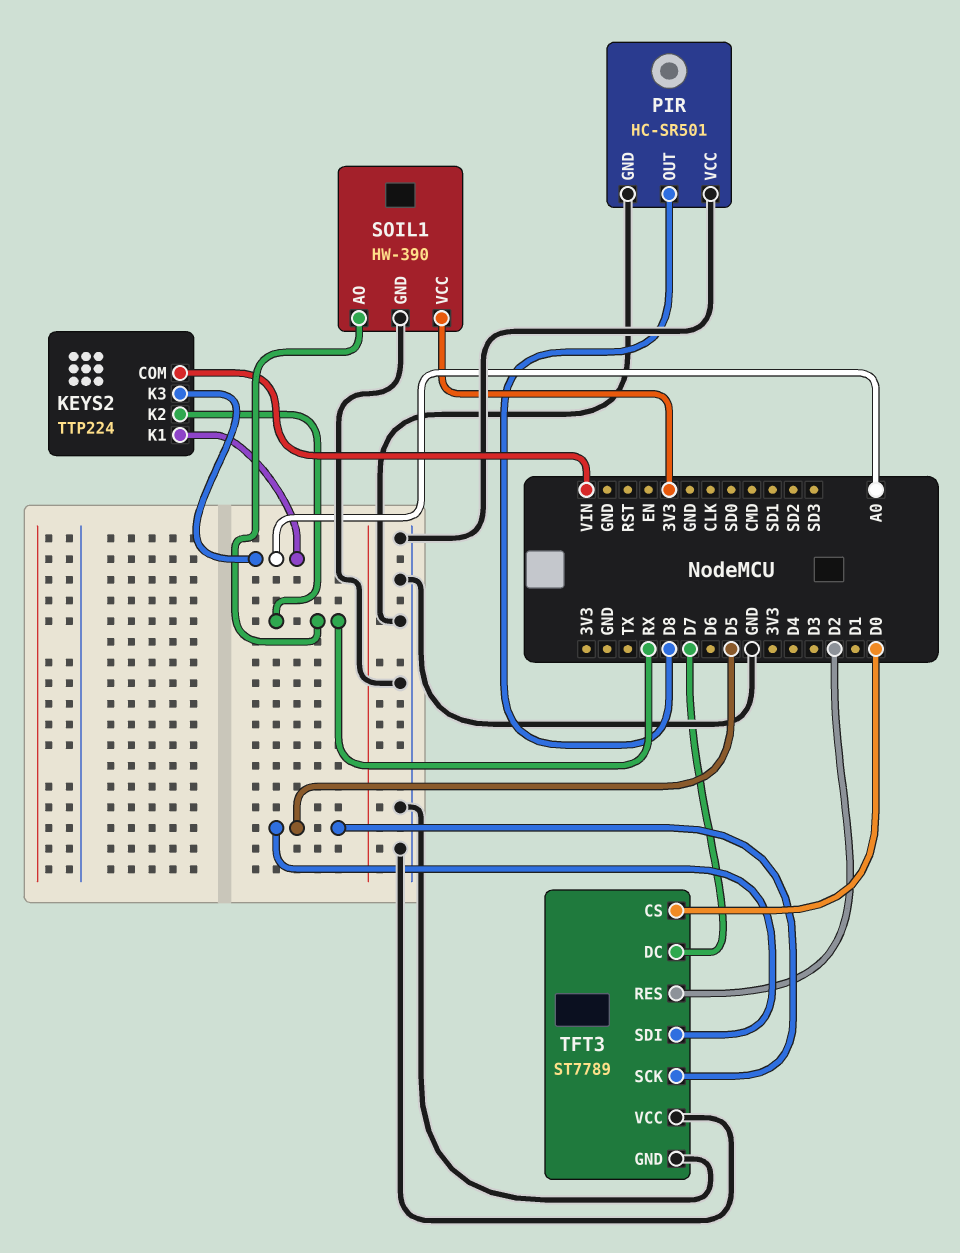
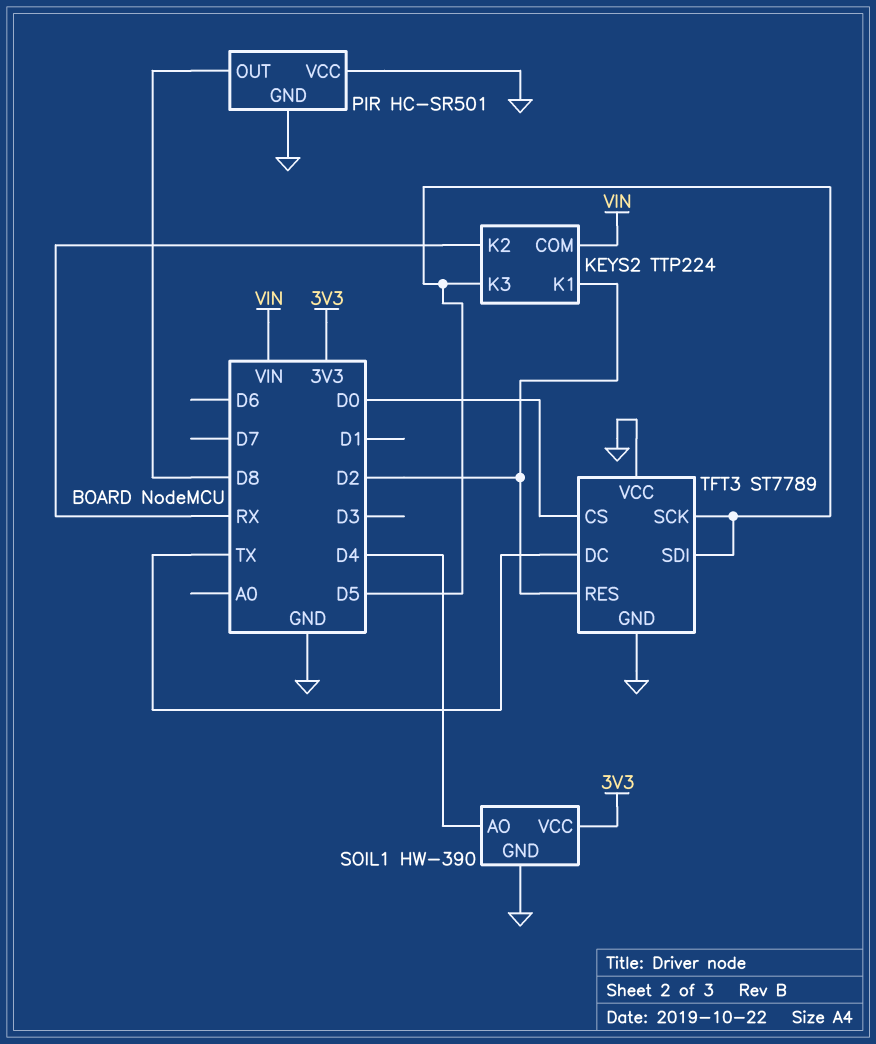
KEYS2 pin K1: A0 -> D2
KEYS2 pin K3: A0 -> D5
SOIL1 pin AO: RX -> D4
TFT3 pin DC: D7 -> TX

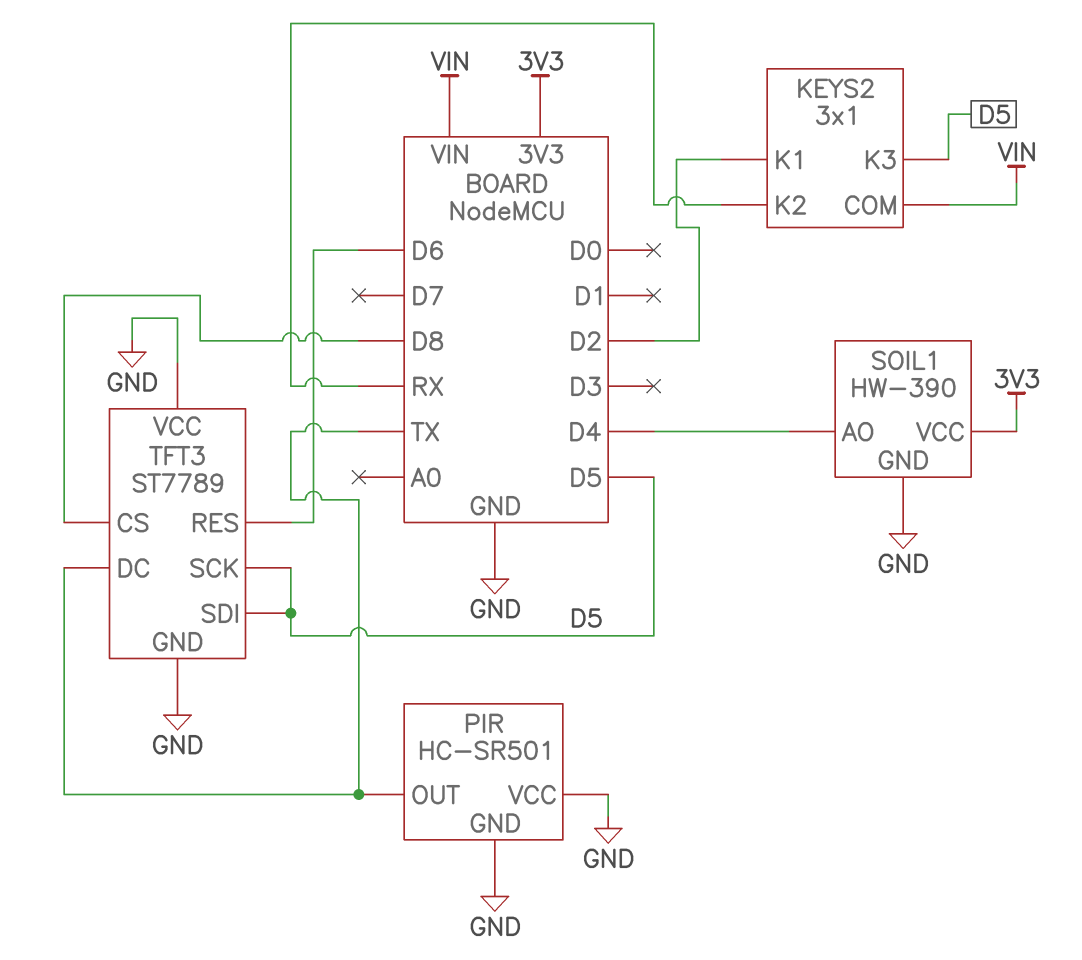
KEYS2: TTP224 -> 3x1
PIR pin OUT: D8 -> TX
TFT3 pin CS: D0 -> D8
TFT3 pin RES: D2 -> D6

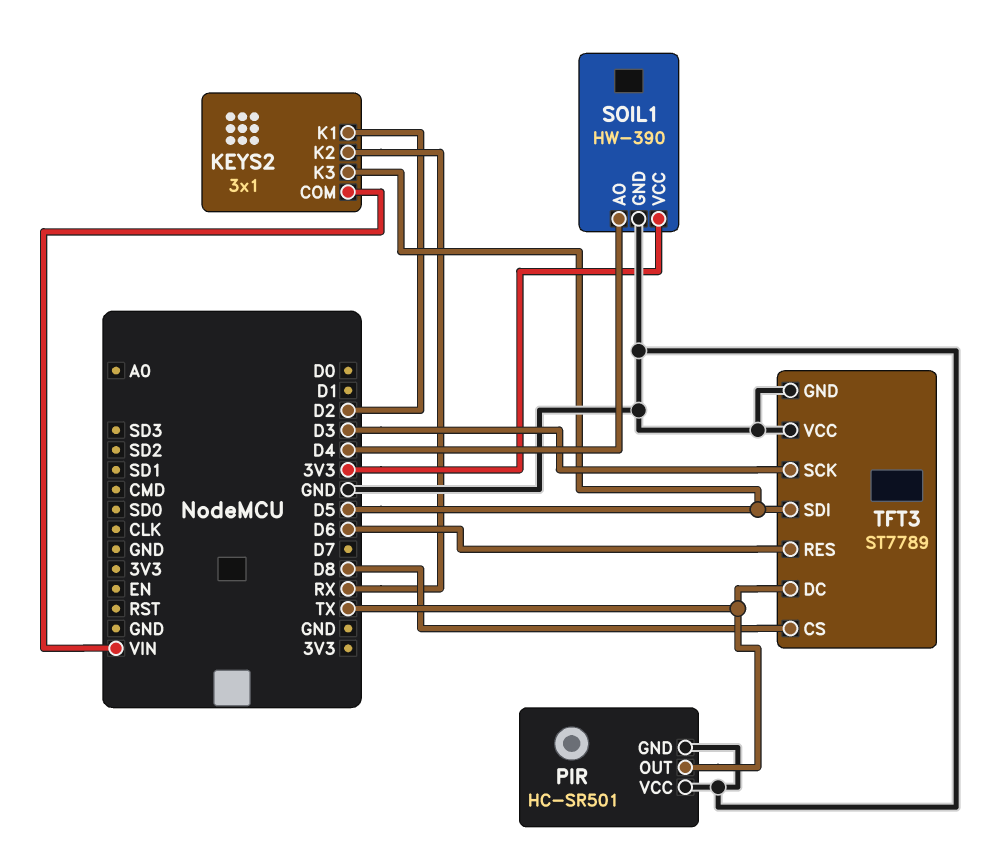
TFT3 pin SCK: D5 -> D3

